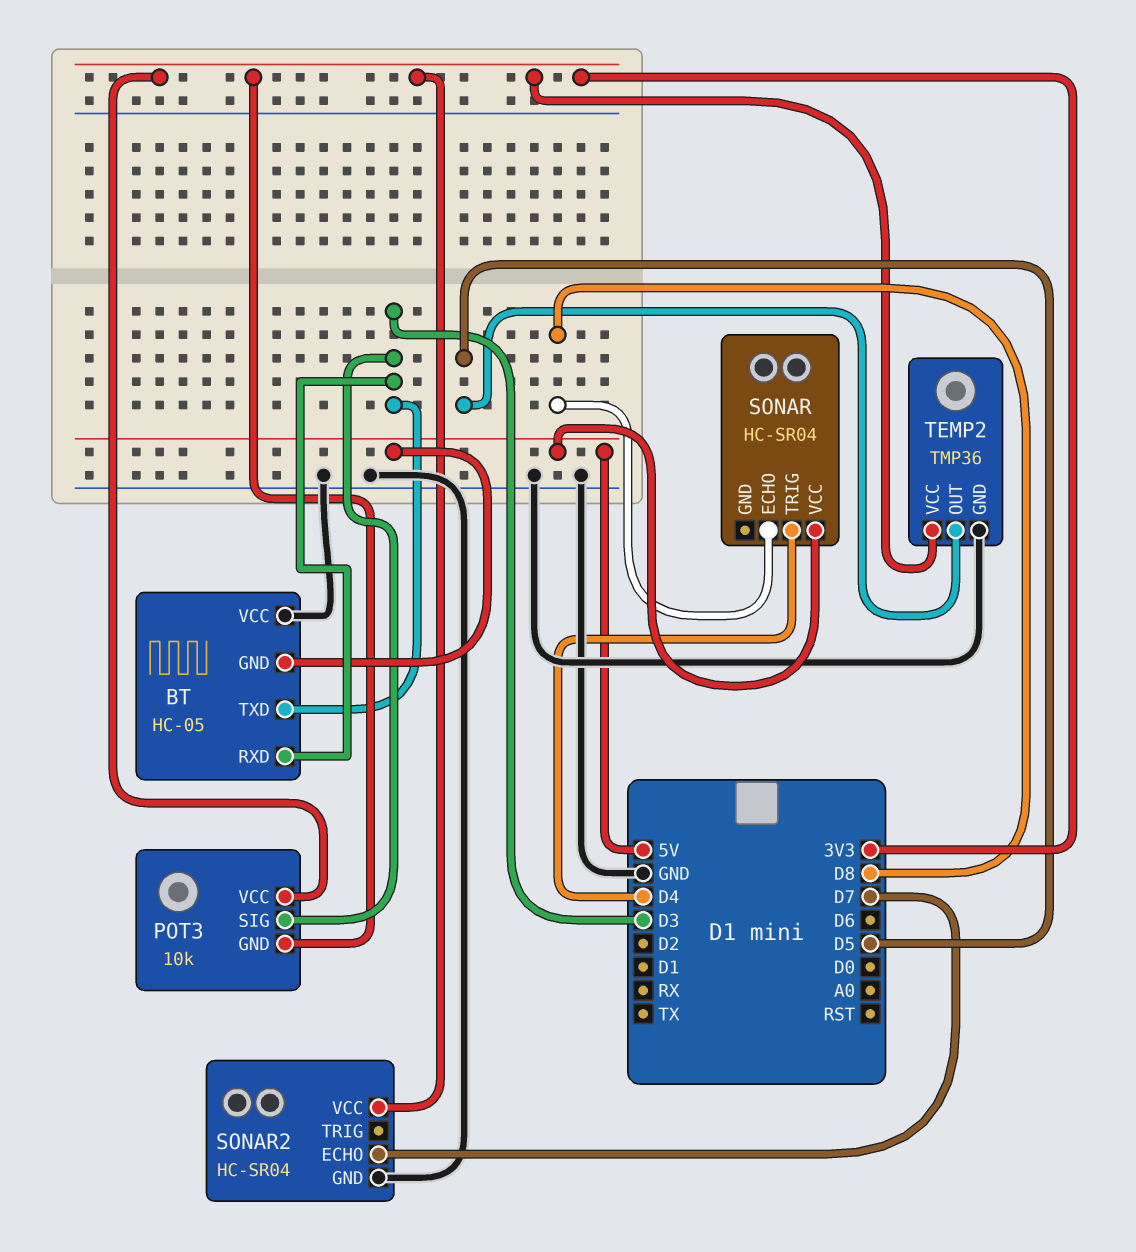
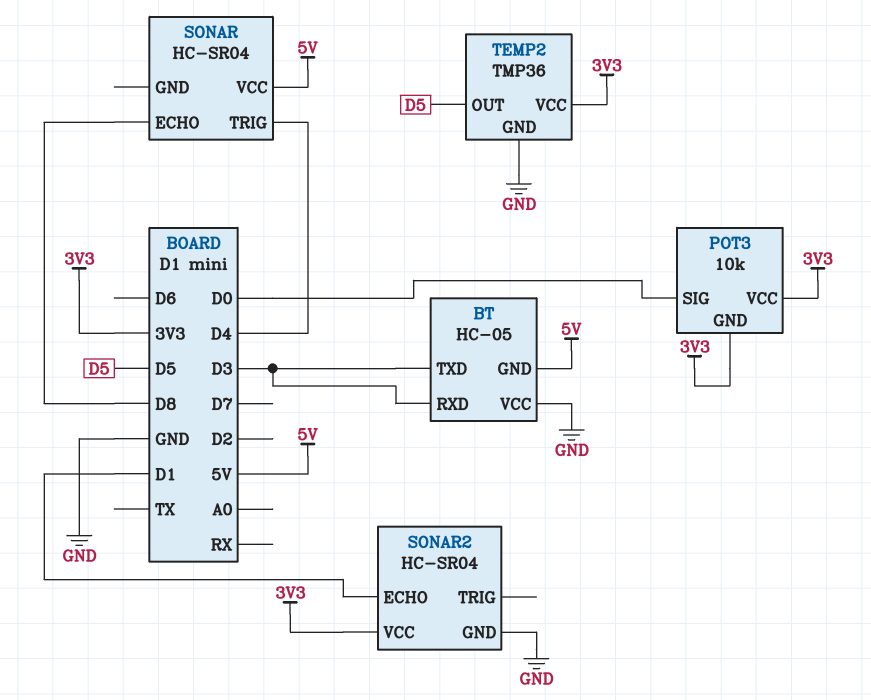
POT3 pin SIG: D3 -> D0
SONAR2 pin ECHO: D7 -> D1

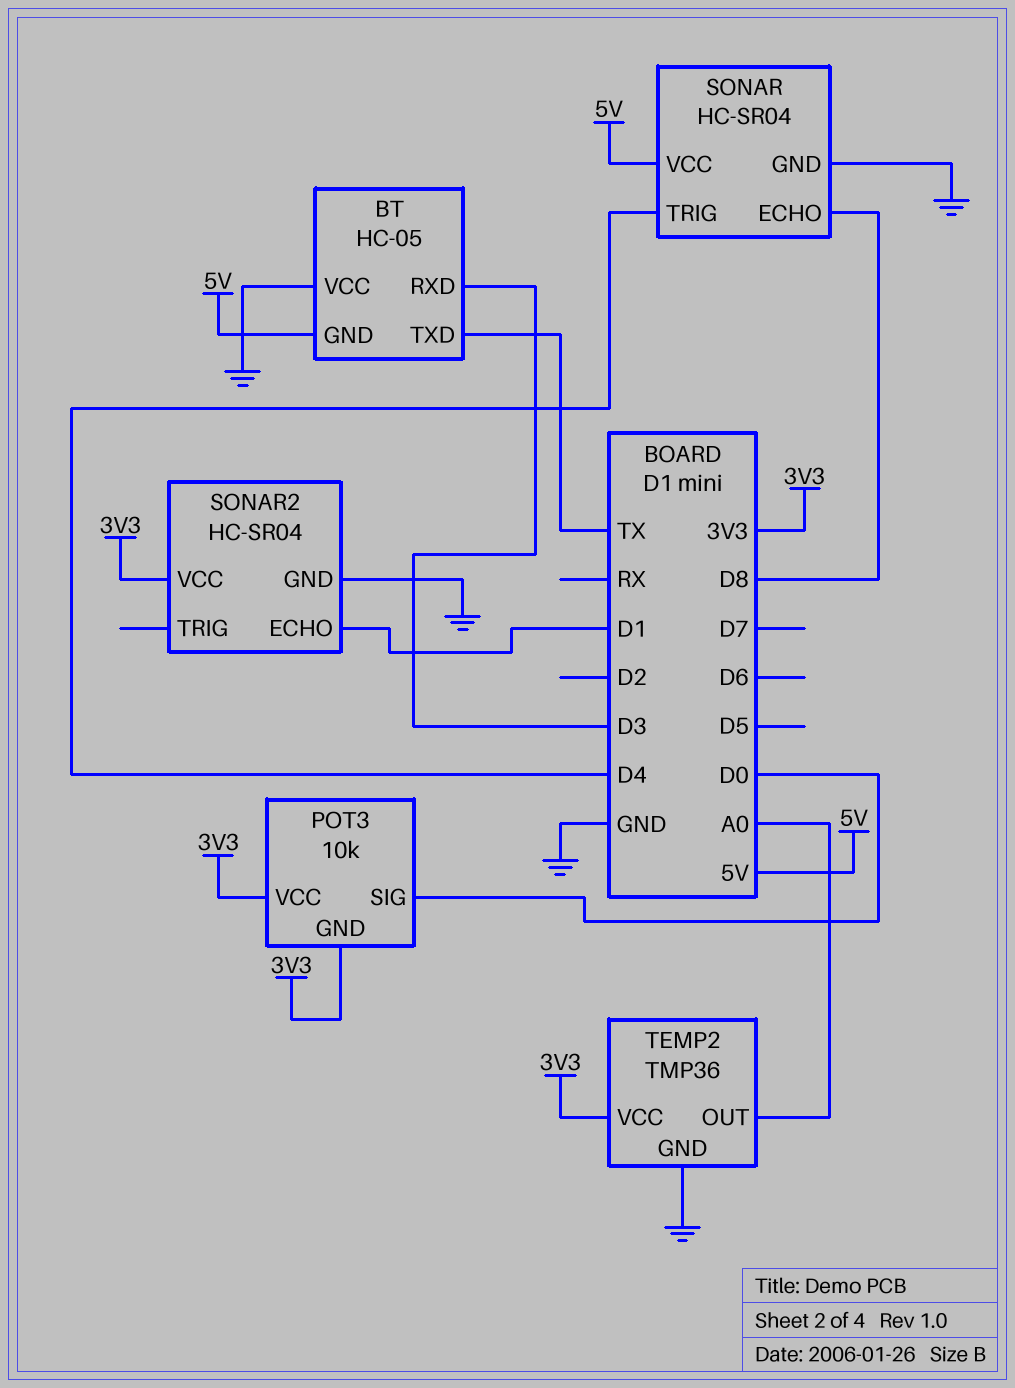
BT pin TXD: D3 -> TX
SONAR pin GND: none -> GND
TEMP2 pin OUT: D5 -> A0

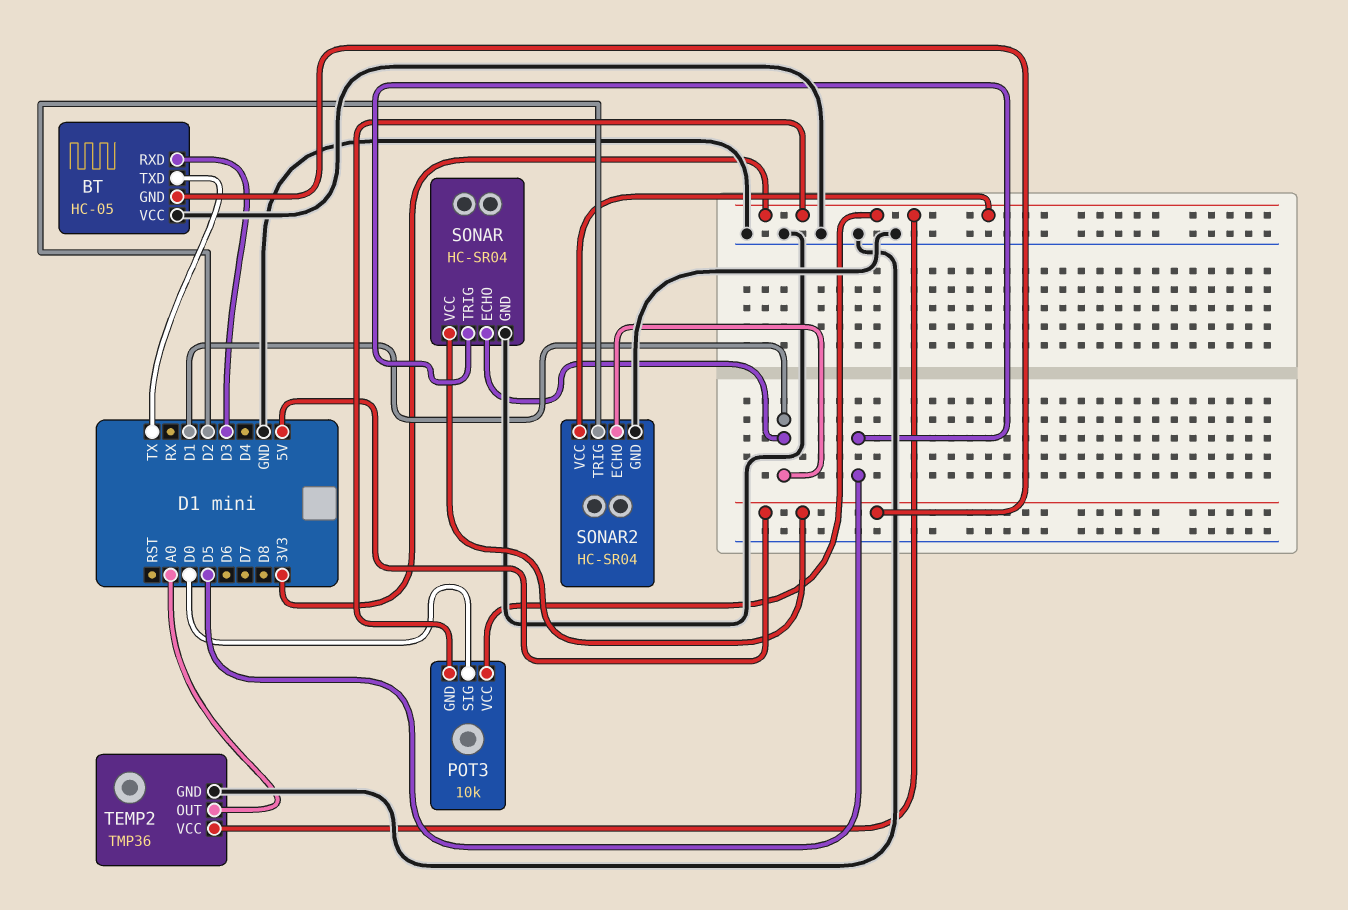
SONAR pin ECHO: D8 -> D1
SONAR pin TRIG: D4 -> D5
SONAR2 pin TRIG: none -> D2

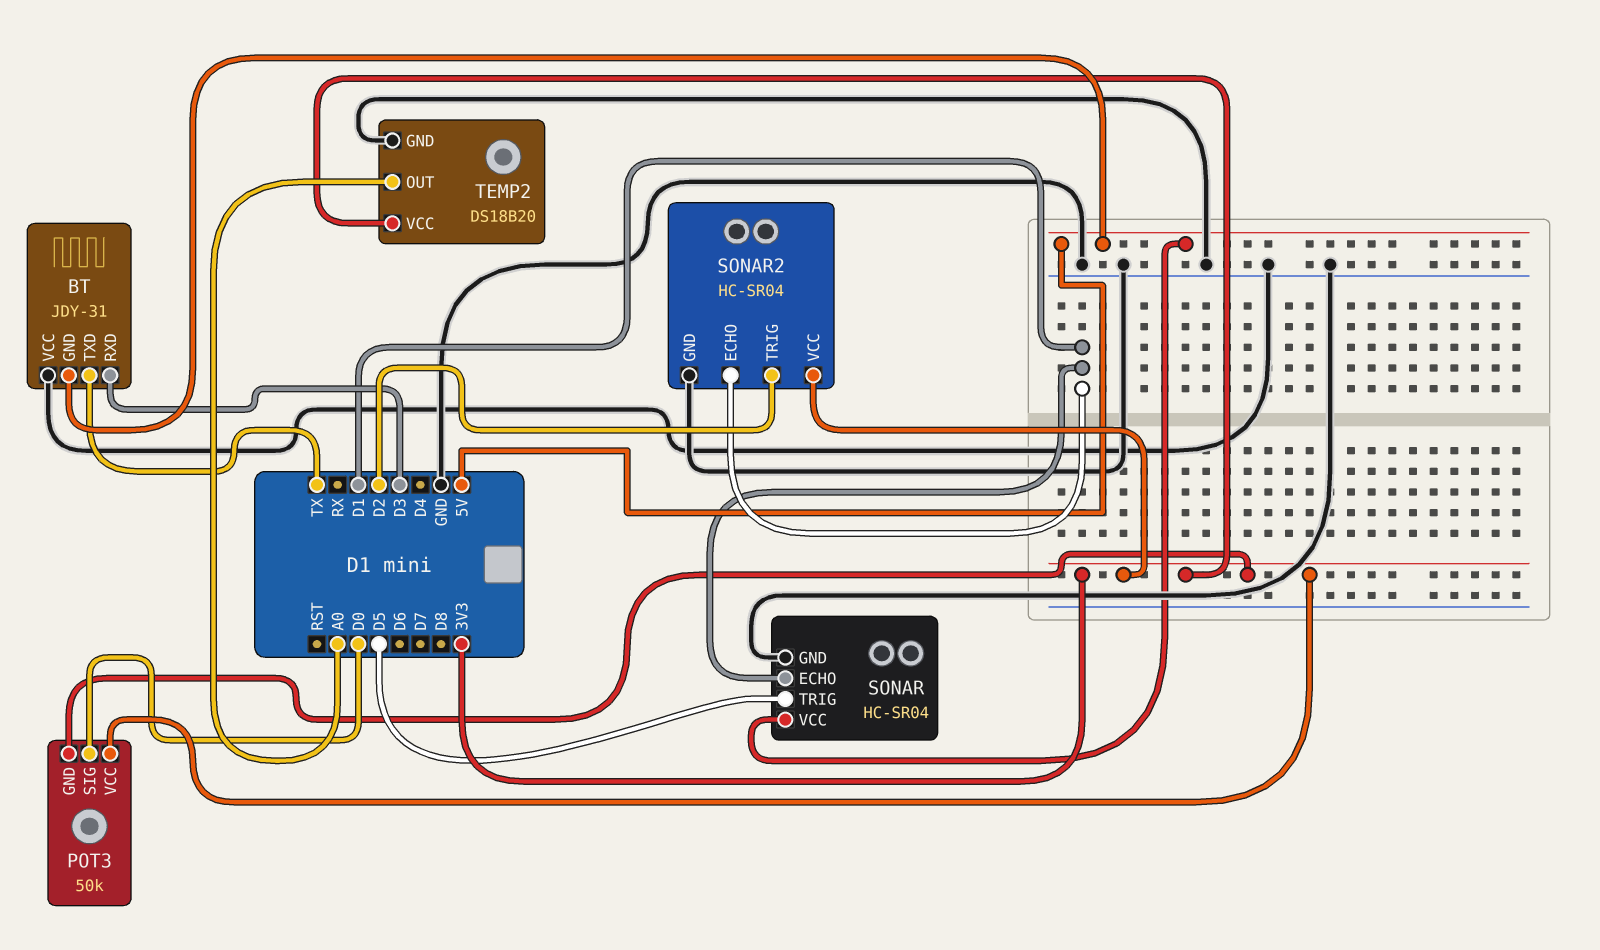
BT: HC-05 -> JDY-31
POT3: 10k -> 50k
TEMP2: TMP36 -> DS18B20

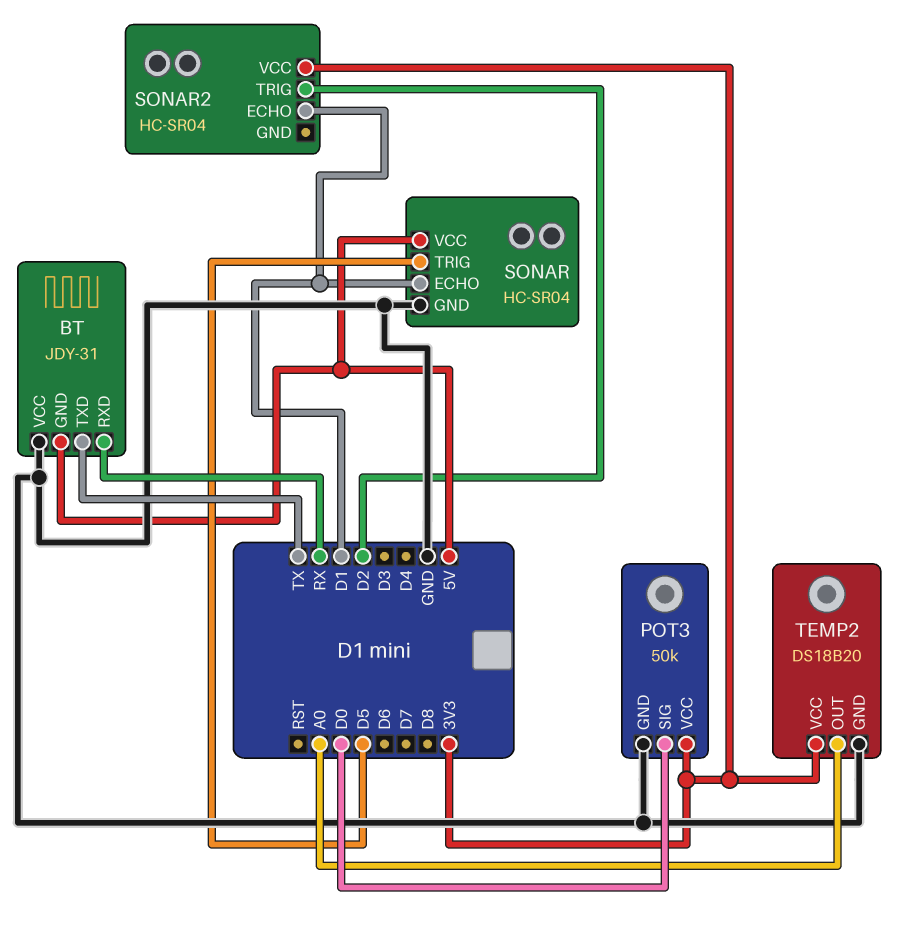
BT pin RXD: D3 -> RX
POT3 pin GND: 3V3 -> GND
SONAR2 pin GND: GND -> none

